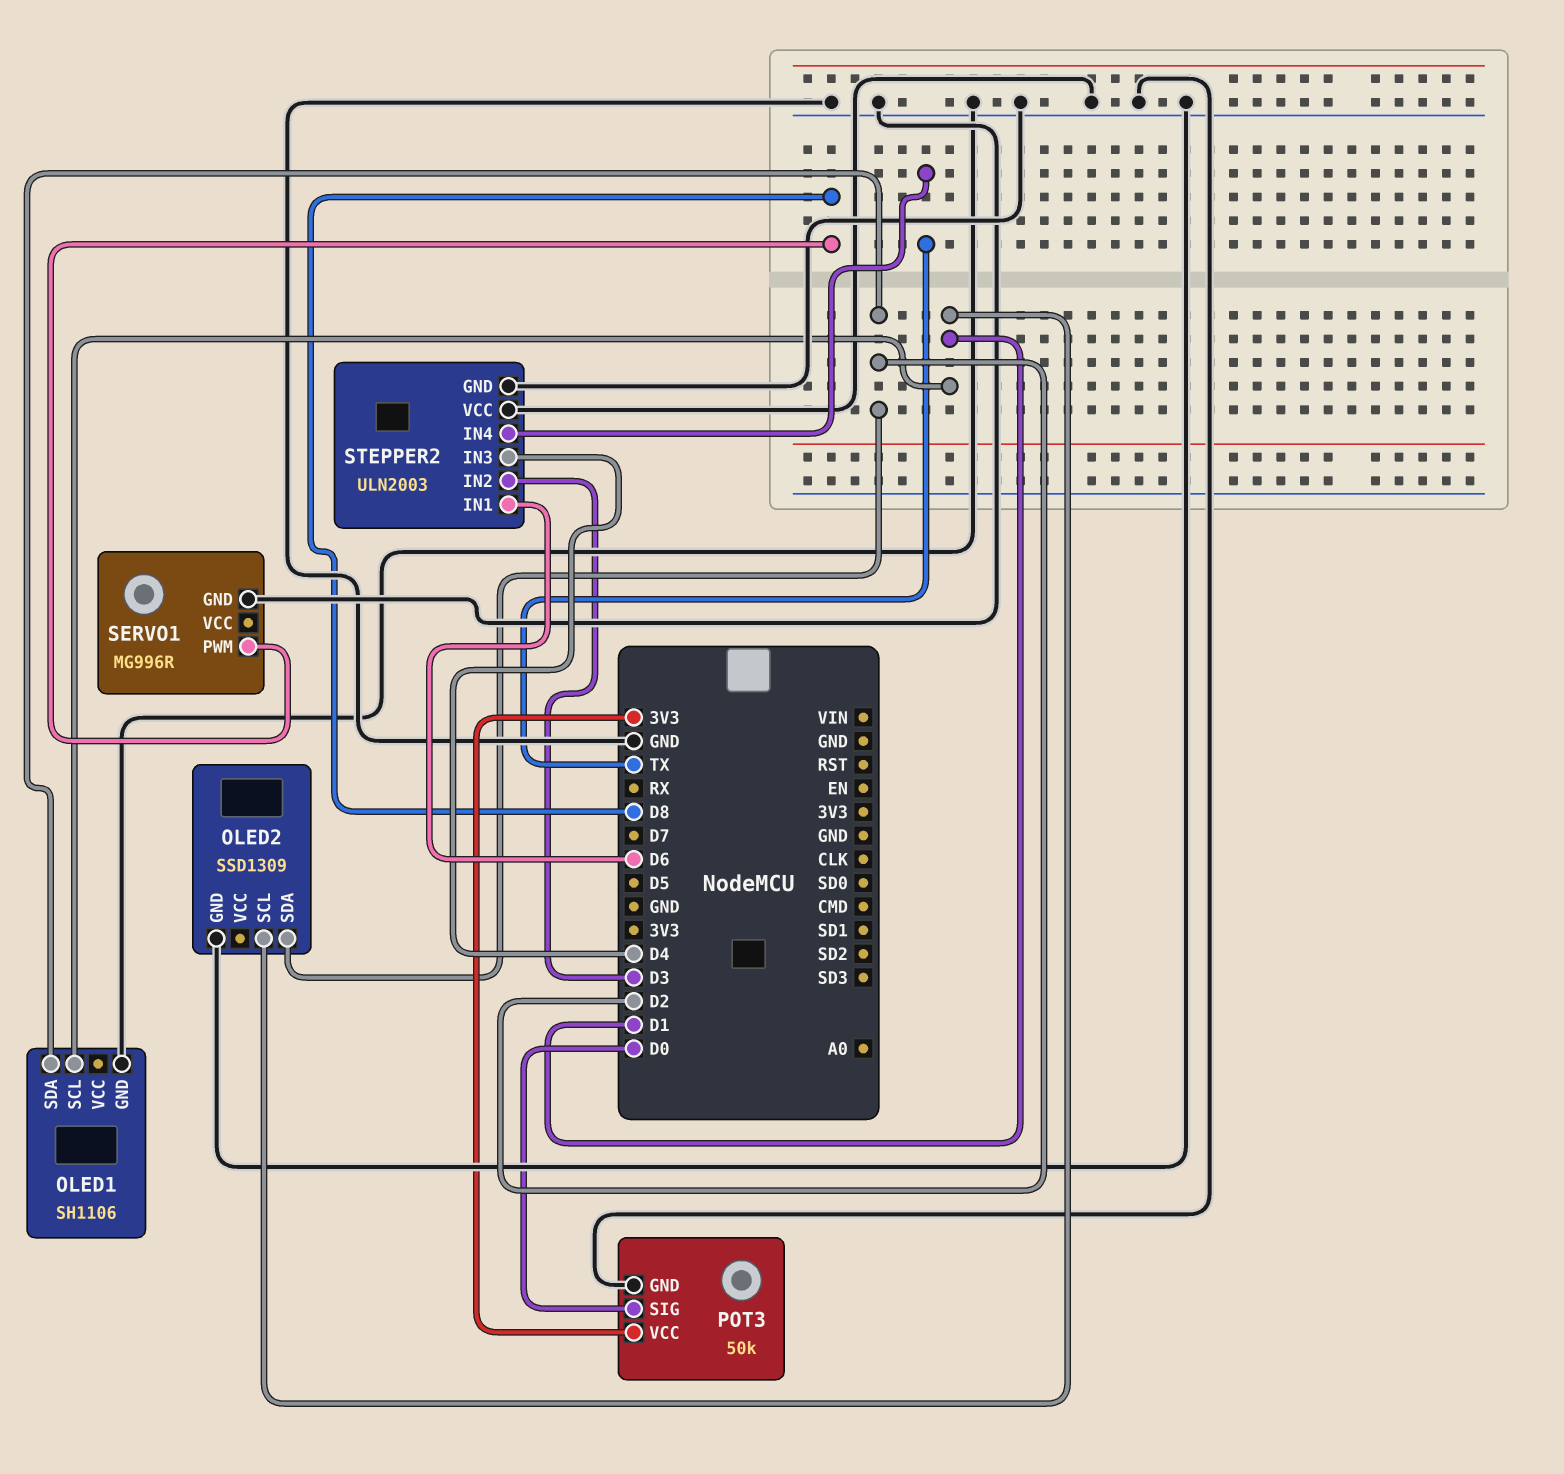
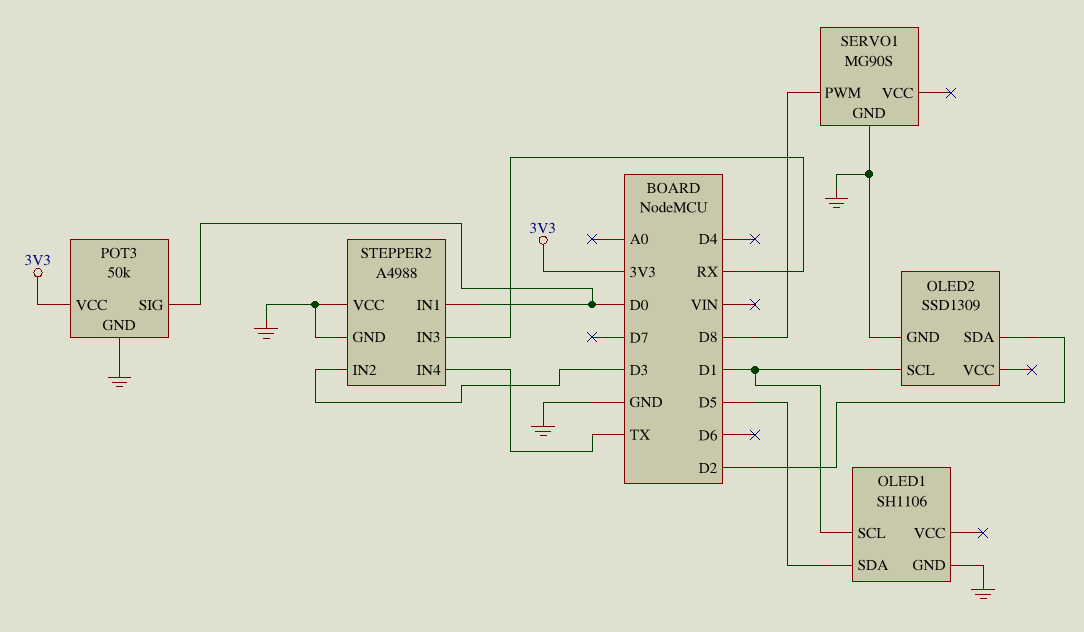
OLED1 pin SDA: D2 -> D5
SERVO1: MG996R -> MG90S
STEPPER2: ULN2003 -> A4988
STEPPER2 pin IN1: D6 -> D0
STEPPER2 pin IN3: D4 -> RX

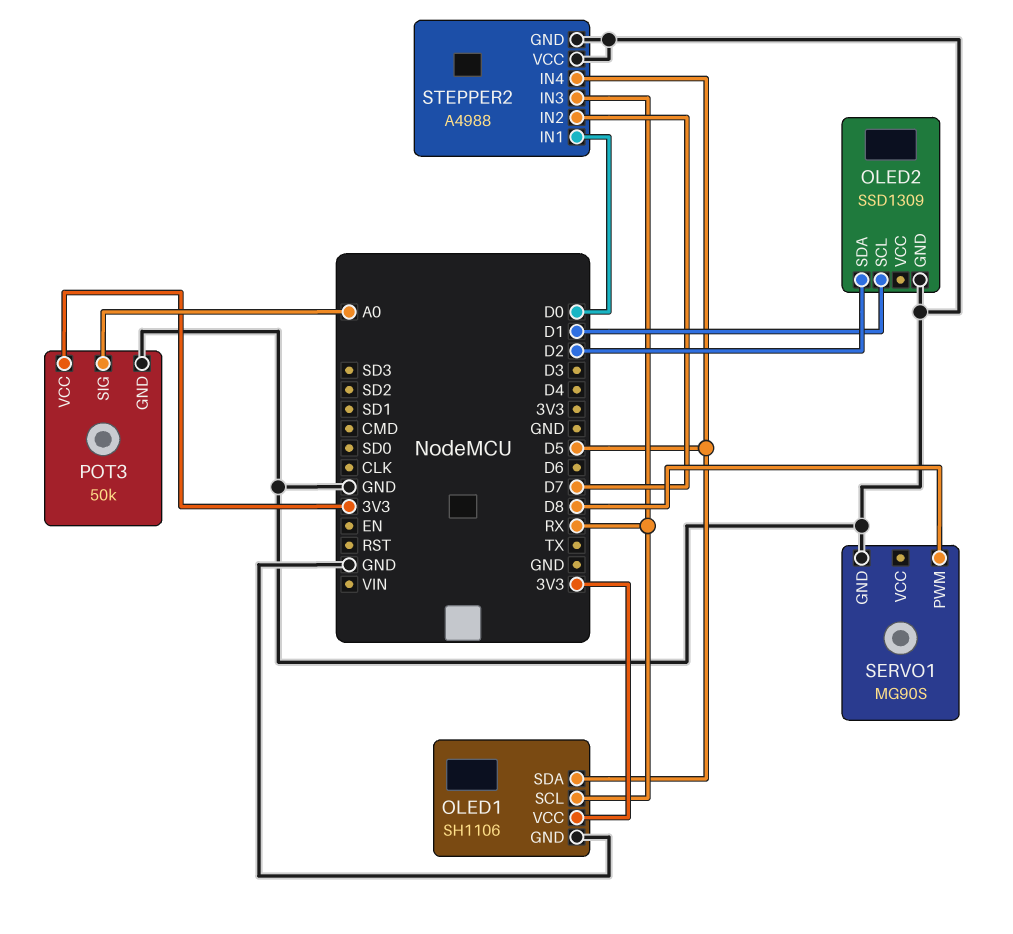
OLED1 pin SCL: D1 -> RX
OLED1 pin VCC: none -> 3V3
POT3 pin SIG: D0 -> A0
STEPPER2 pin IN2: D3 -> D7
STEPPER2 pin IN4: TX -> D5

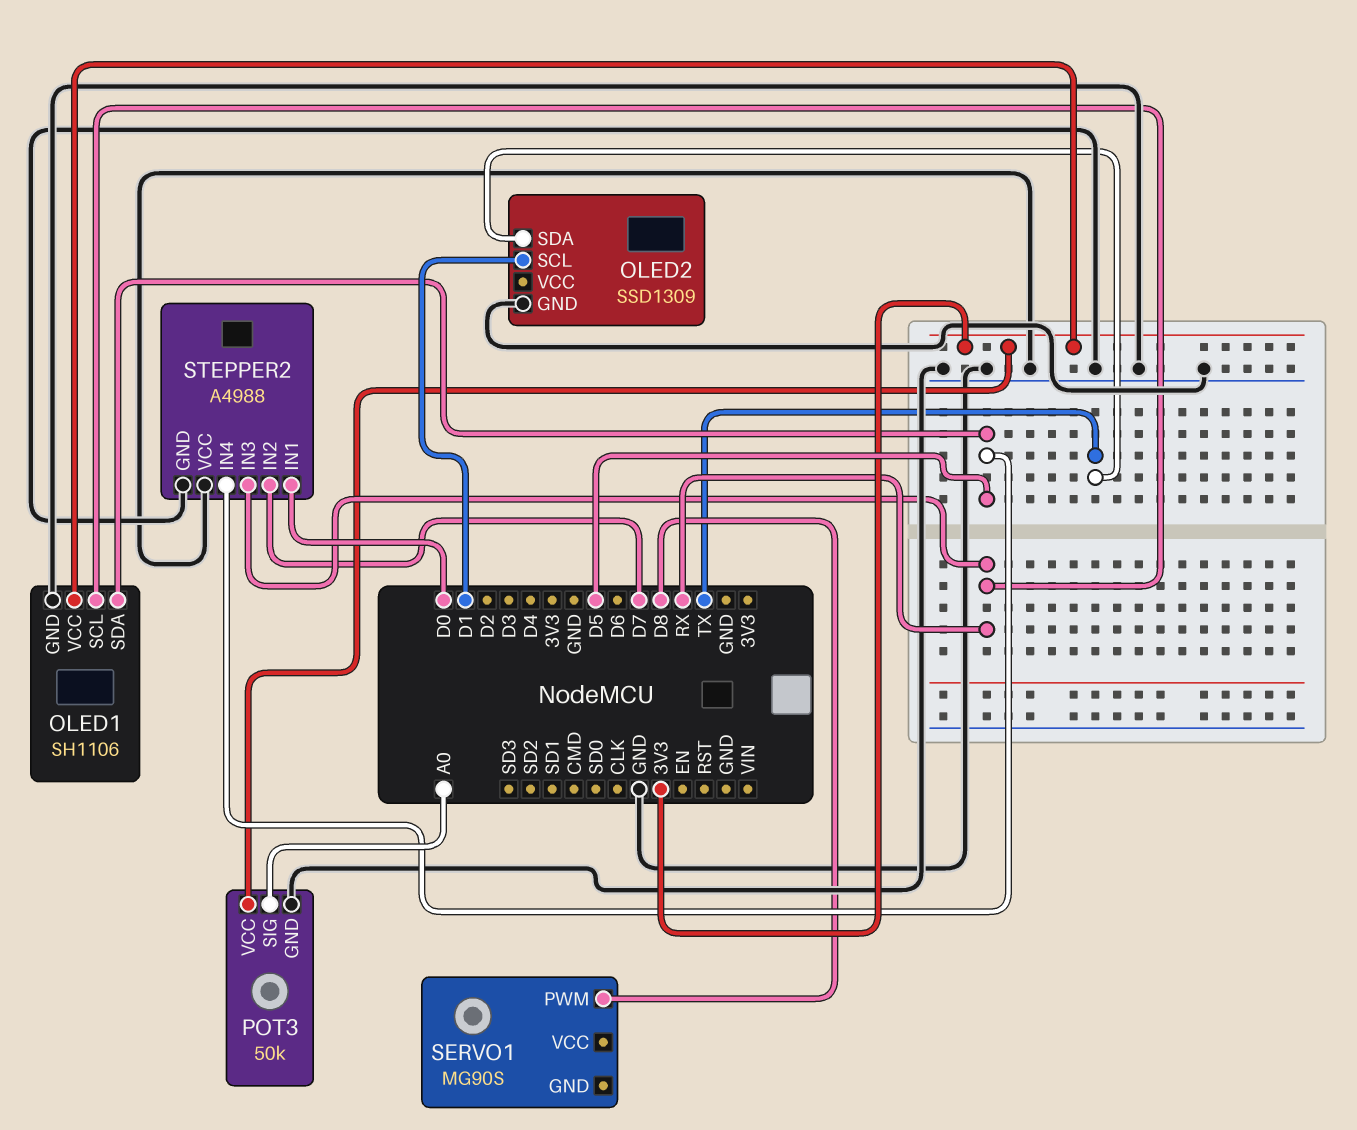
OLED2 pin SDA: D2 -> TX
SERVO1 pin GND: GND -> none

